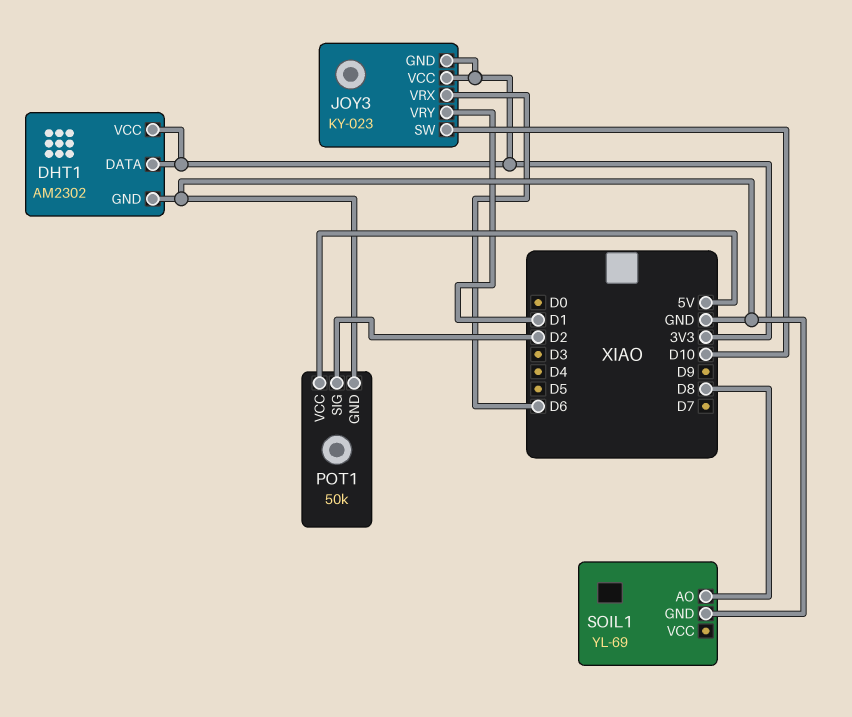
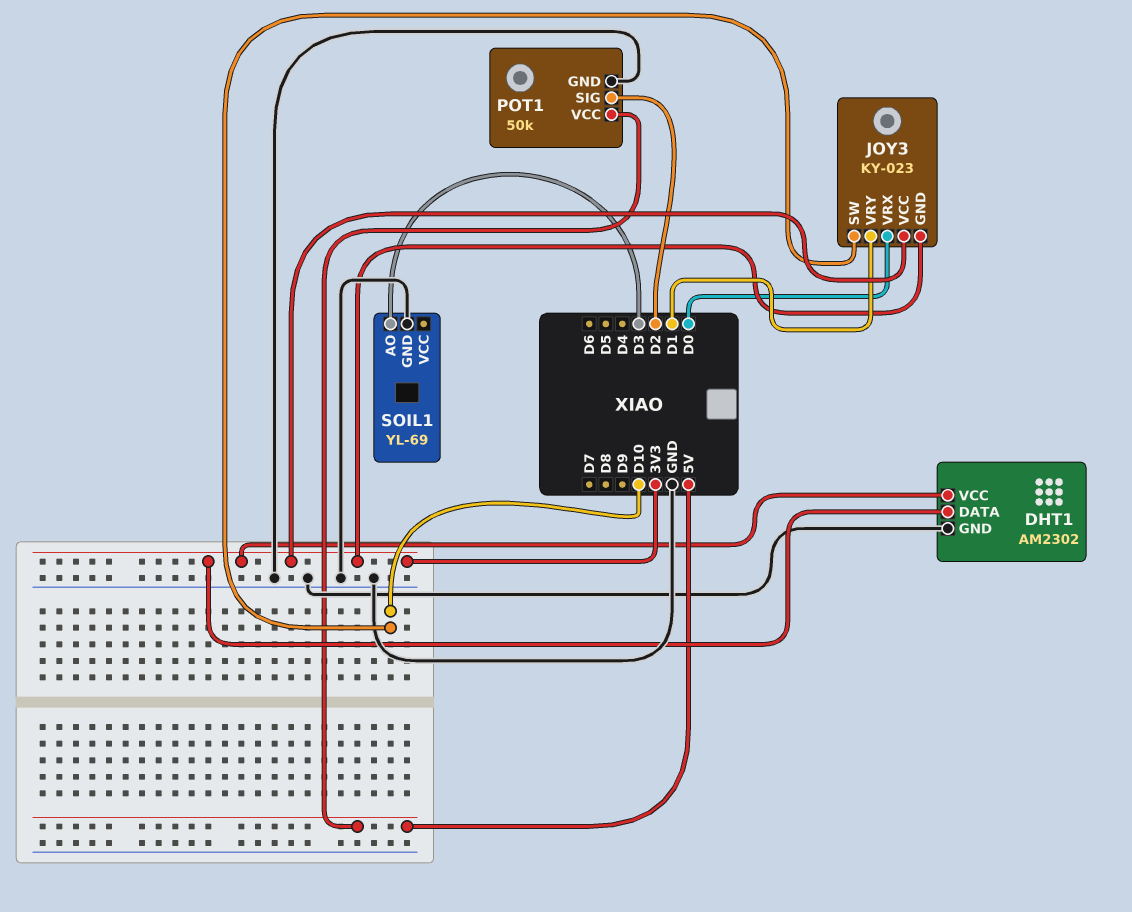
JOY3 pin VRX: D6 -> D0
SOIL1 pin AO: D8 -> D3

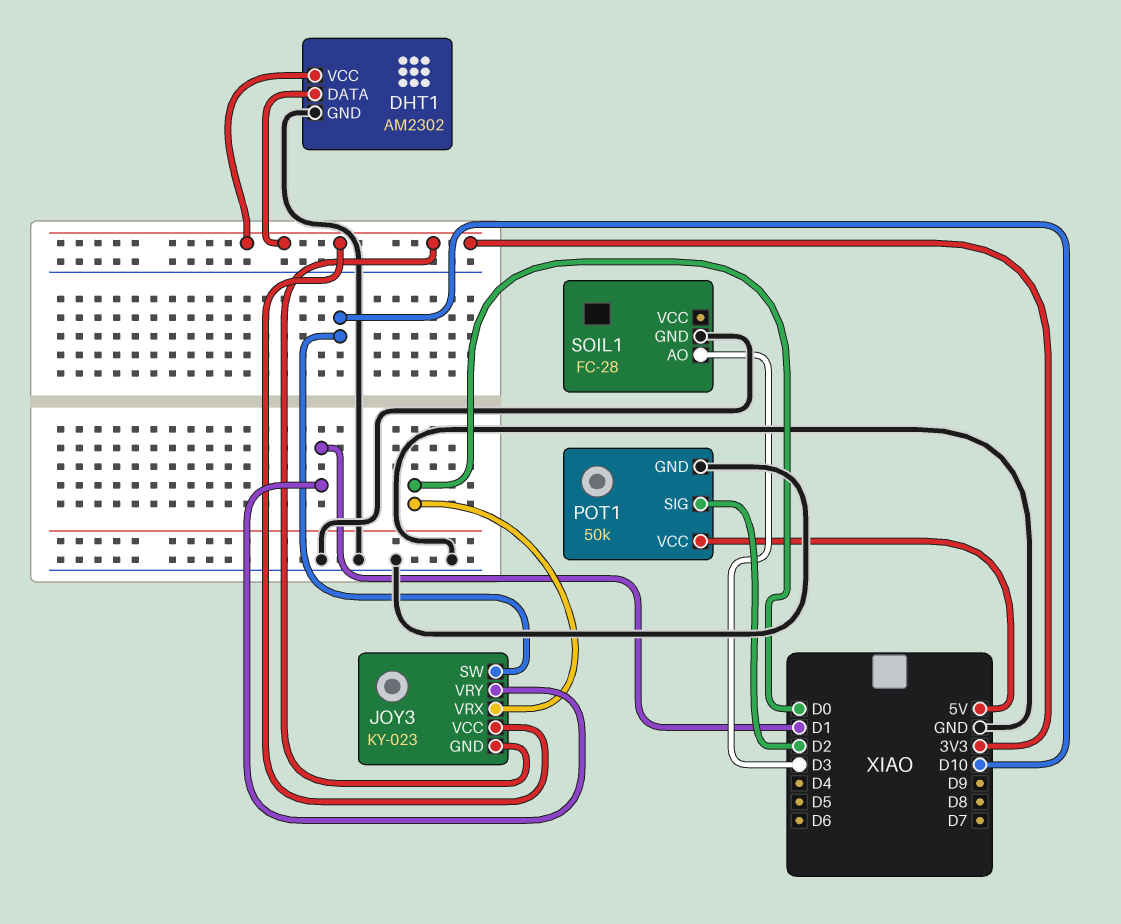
SOIL1: YL-69 -> FC-28

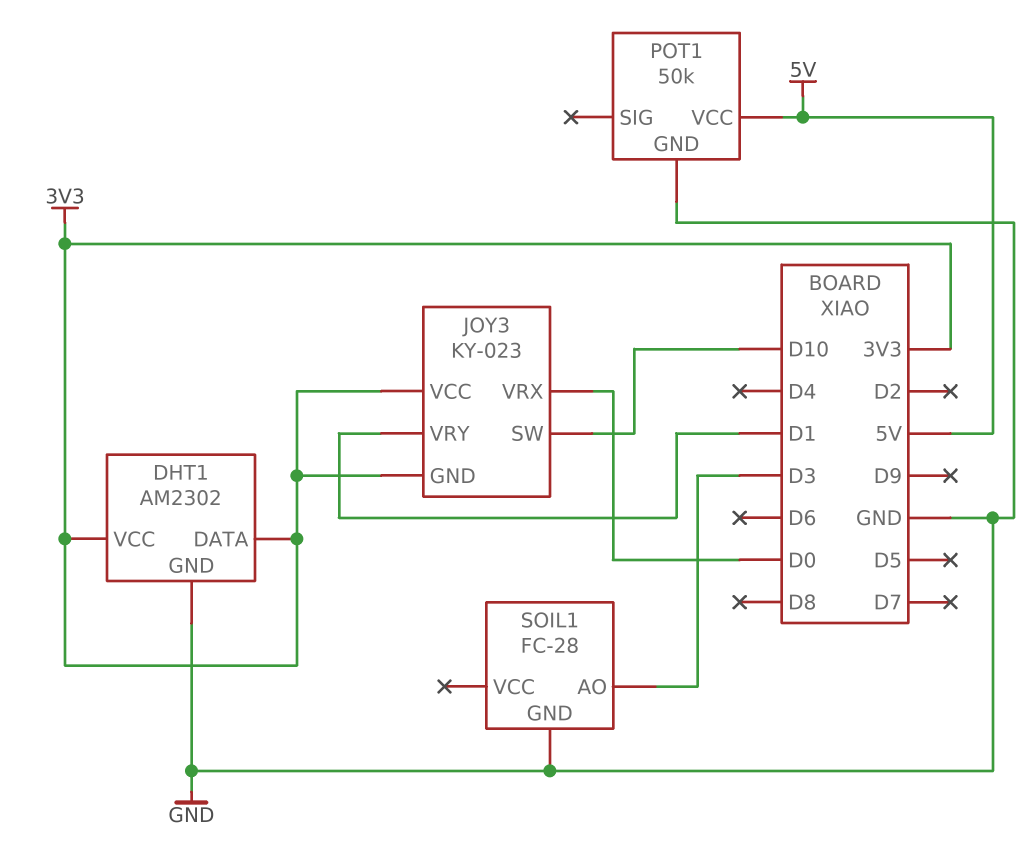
POT1 pin SIG: D2 -> none

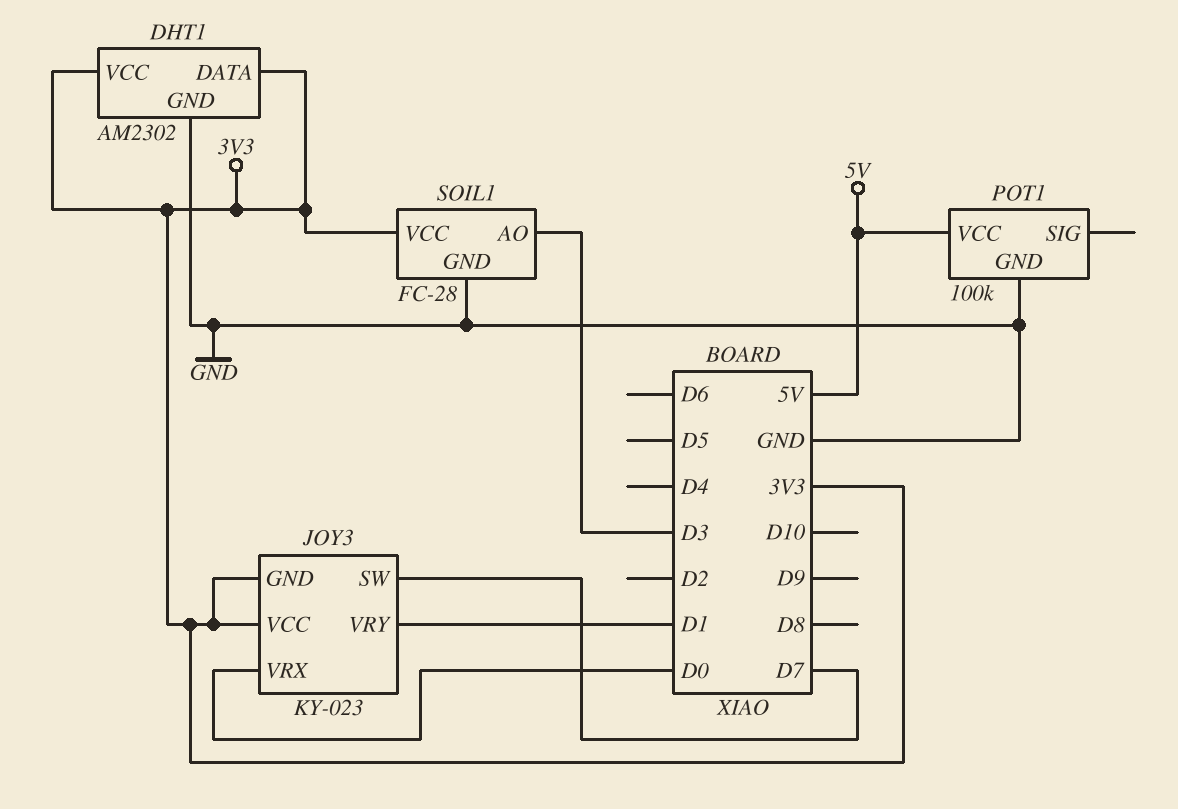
JOY3 pin SW: D10 -> D7
POT1: 50k -> 100k
SOIL1 pin VCC: none -> 3V3

